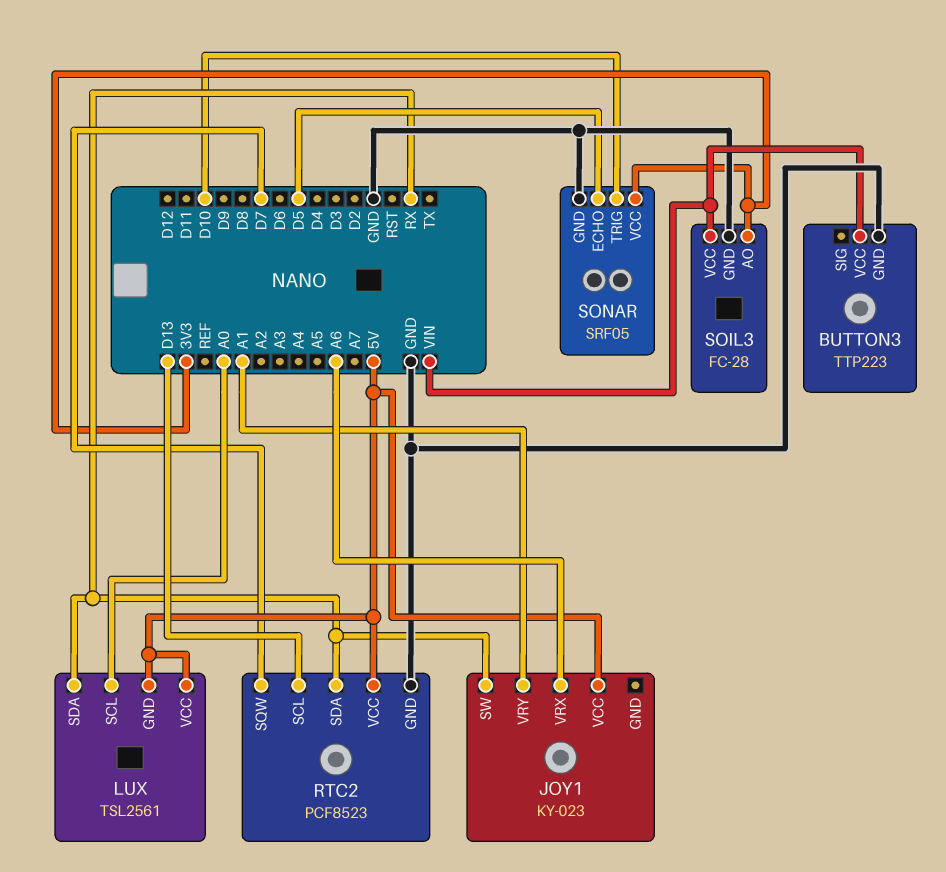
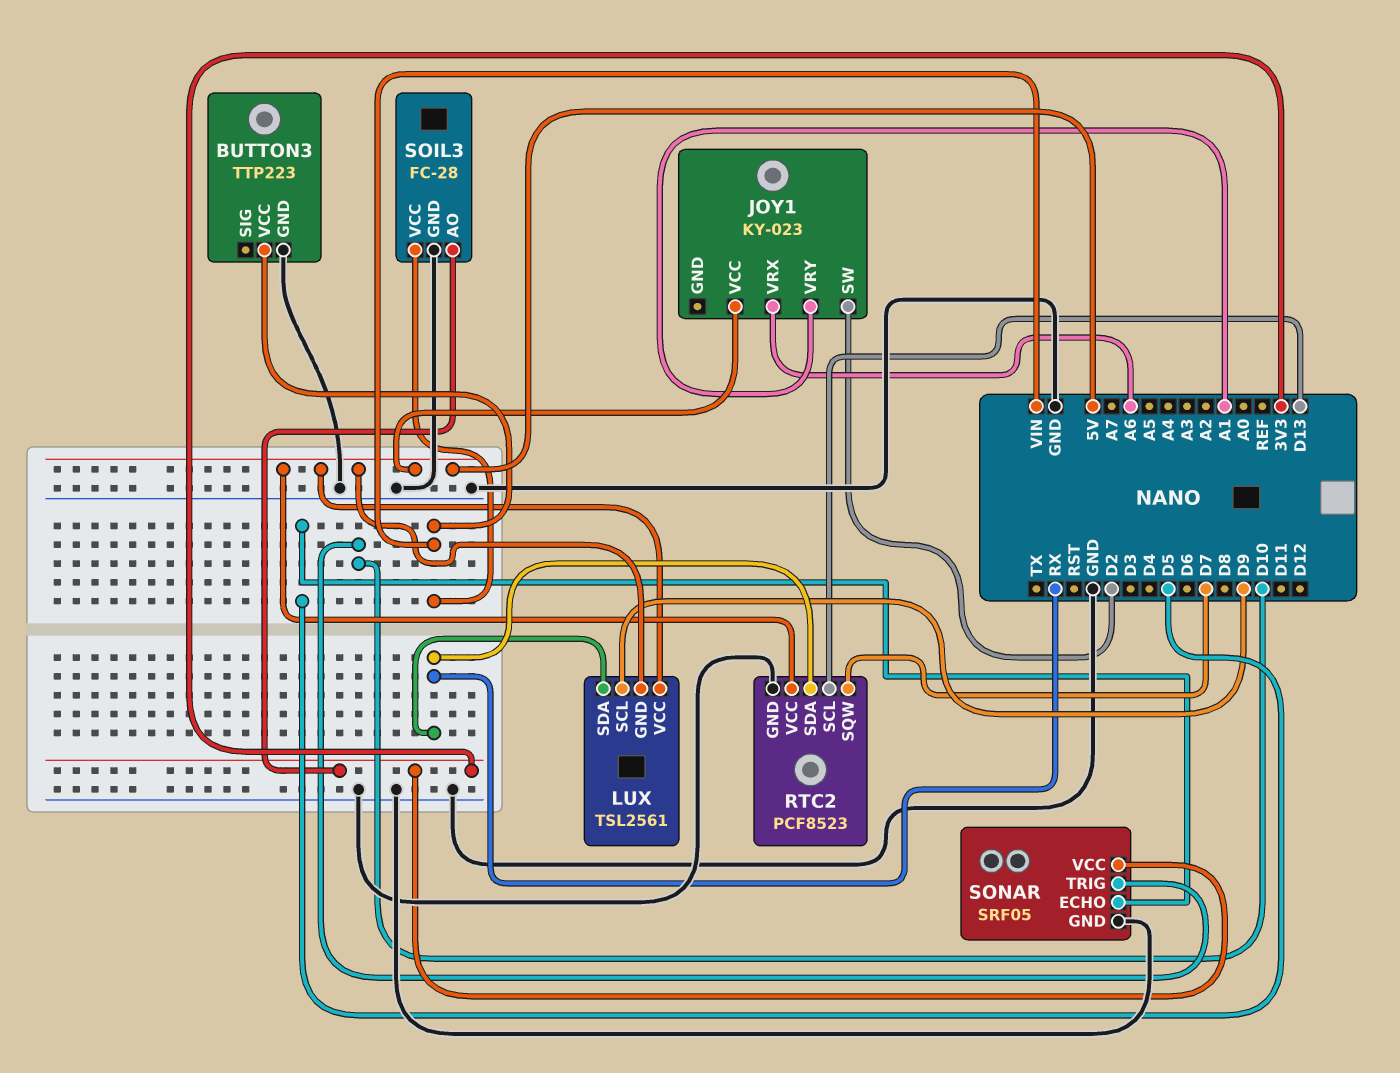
JOY1 pin SW: RX -> D2
LUX pin SCL: A0 -> D9

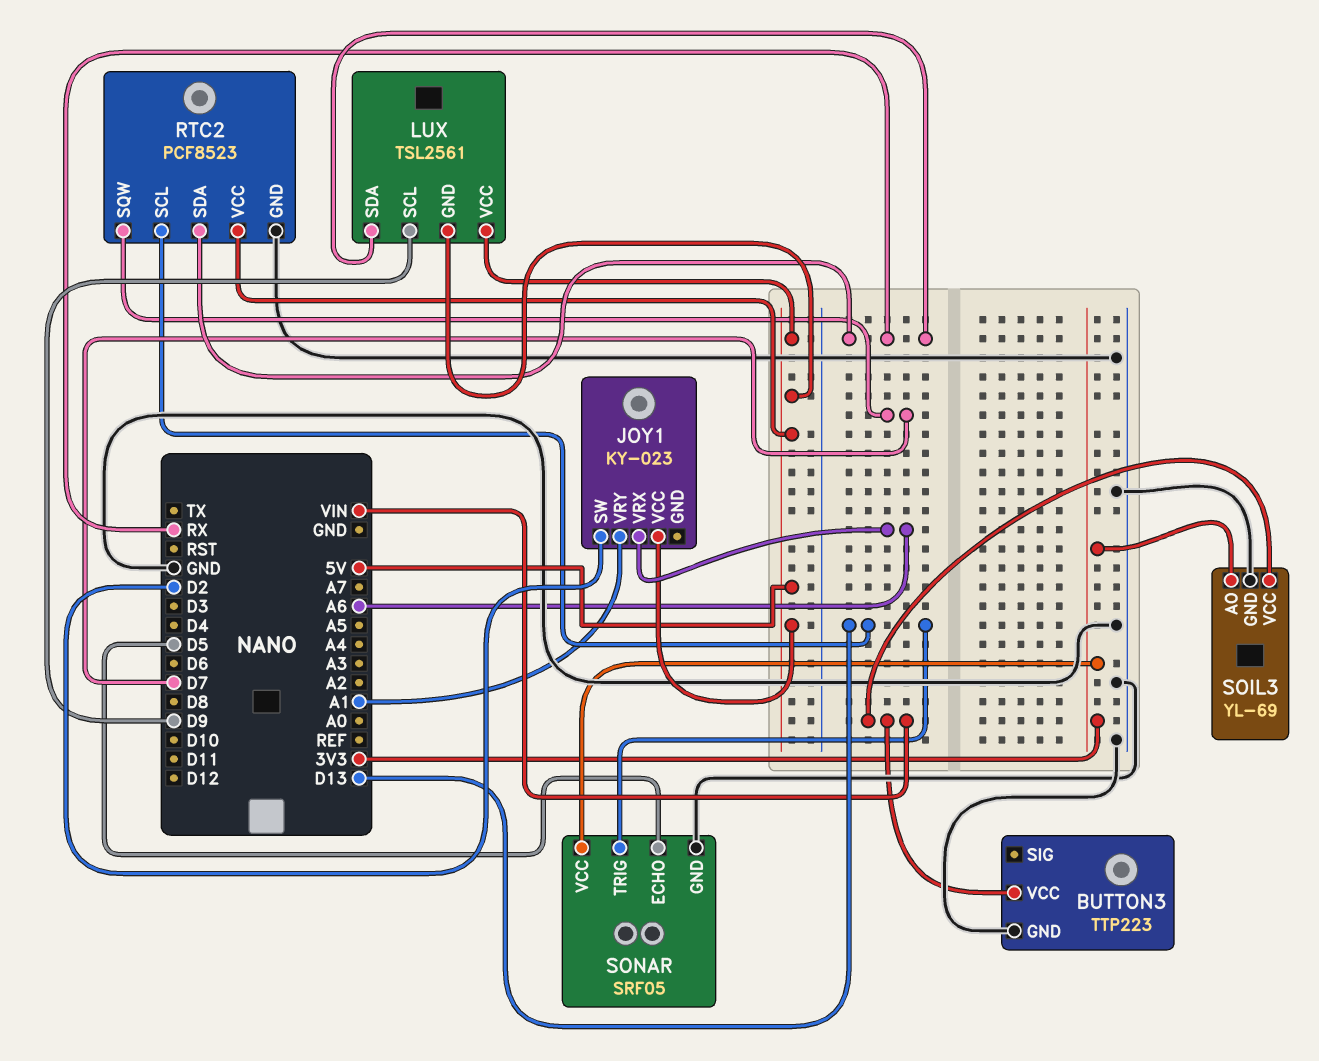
SOIL3: FC-28 -> YL-69
SONAR pin TRIG: D10 -> D13

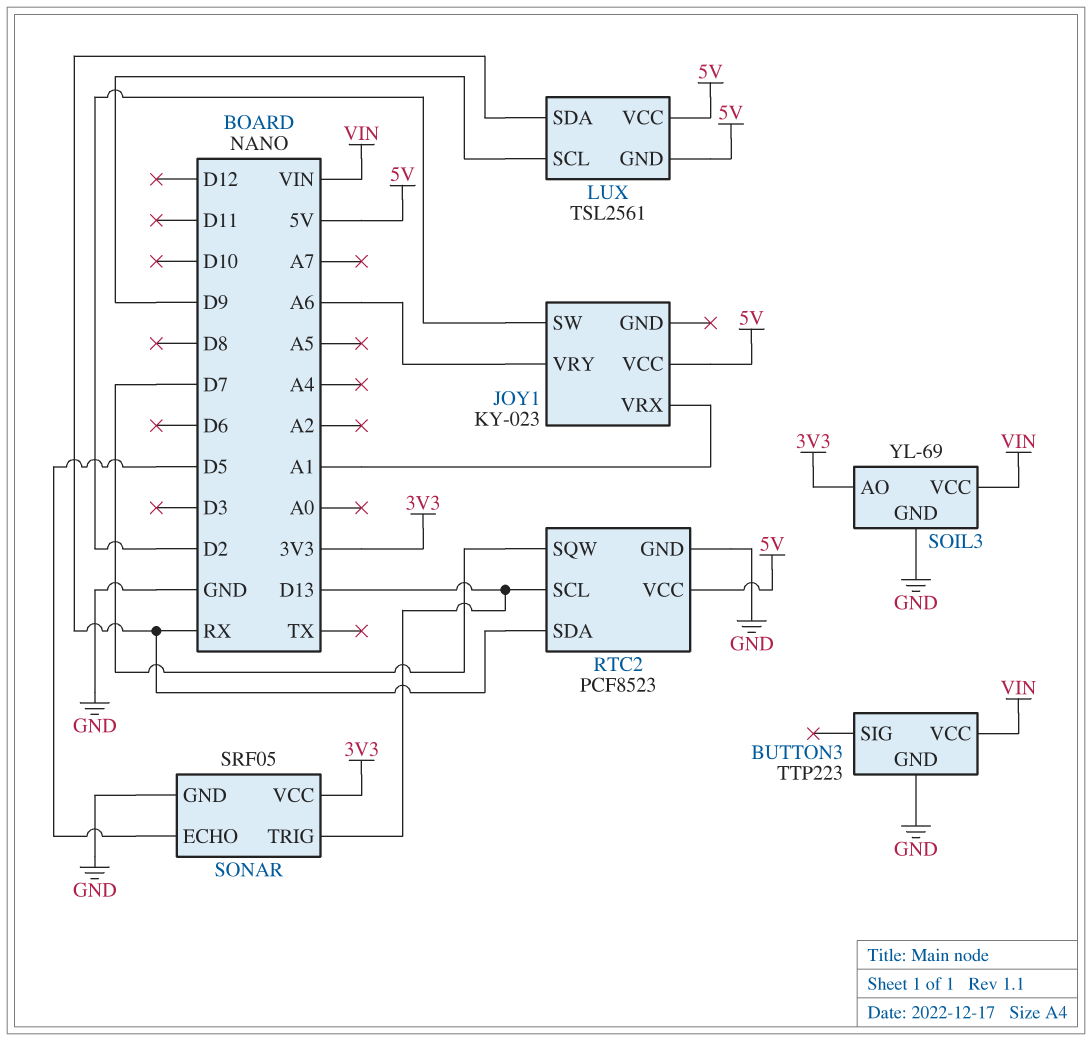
JOY1 pin VRX: A6 -> A1
JOY1 pin VRY: A1 -> A6

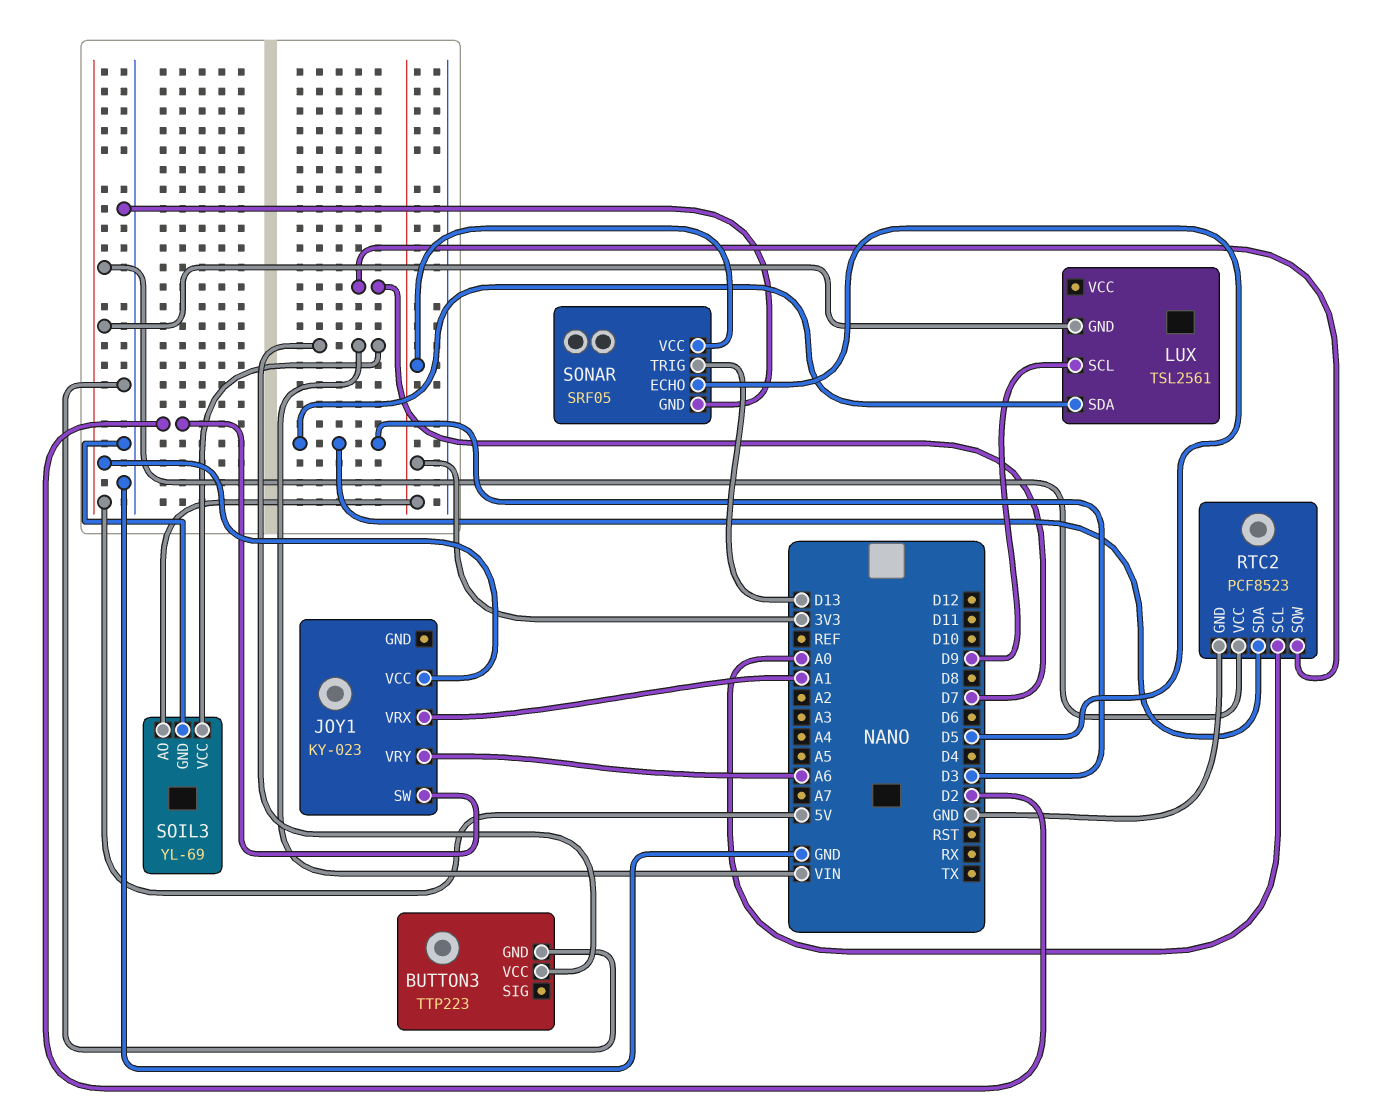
LUX pin SDA: RX -> D3
LUX pin VCC: 5V -> none
RTC2 pin SCL: D13 -> A0
RTC2 pin SDA: RX -> D3

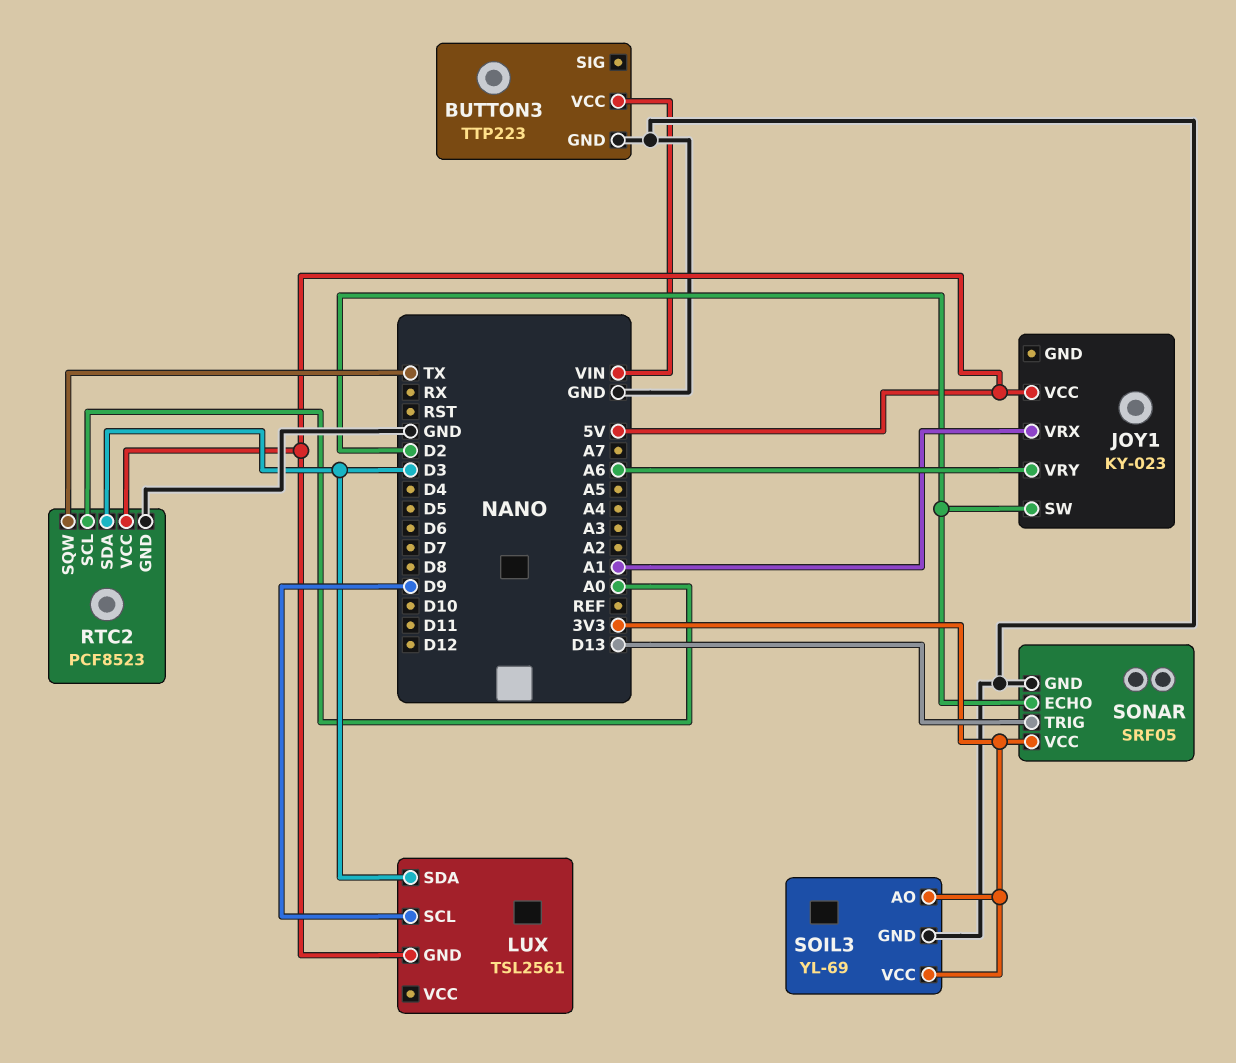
RTC2 pin SQW: D7 -> TX
SOIL3 pin VCC: VIN -> 3V3
SONAR pin ECHO: D5 -> D2

